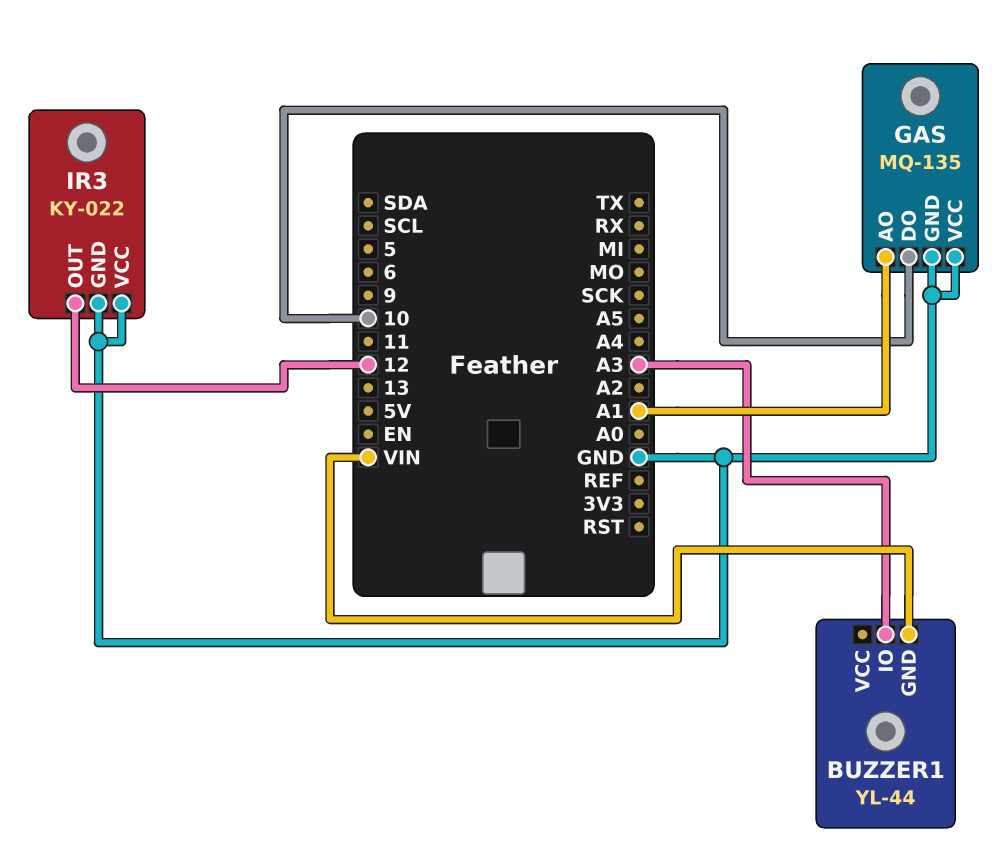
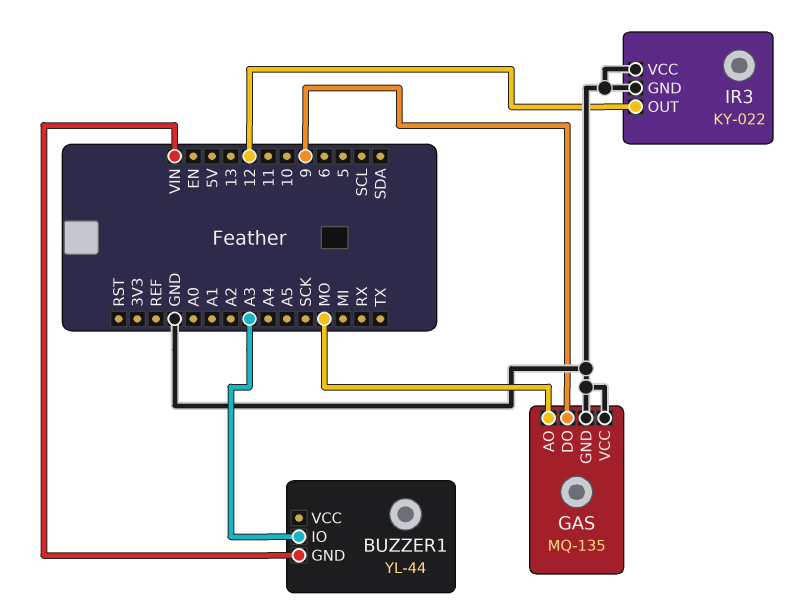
GAS pin AO: A1 -> MO
GAS pin DO: 10 -> 9

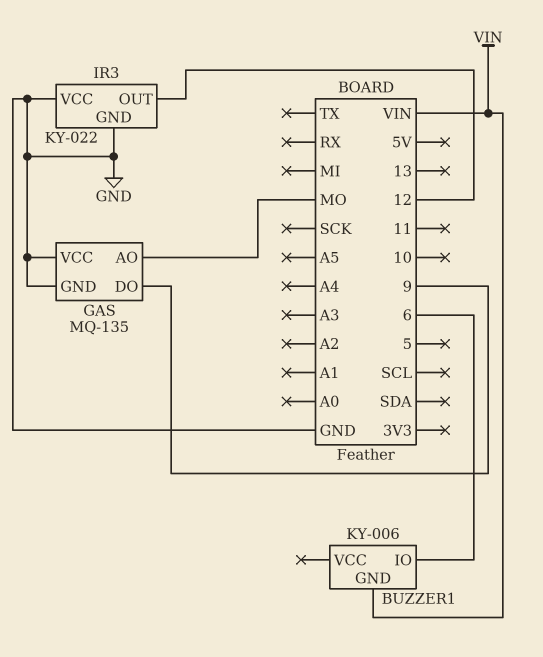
BUZZER1: YL-44 -> KY-006
BUZZER1 pin IO: A3 -> 6

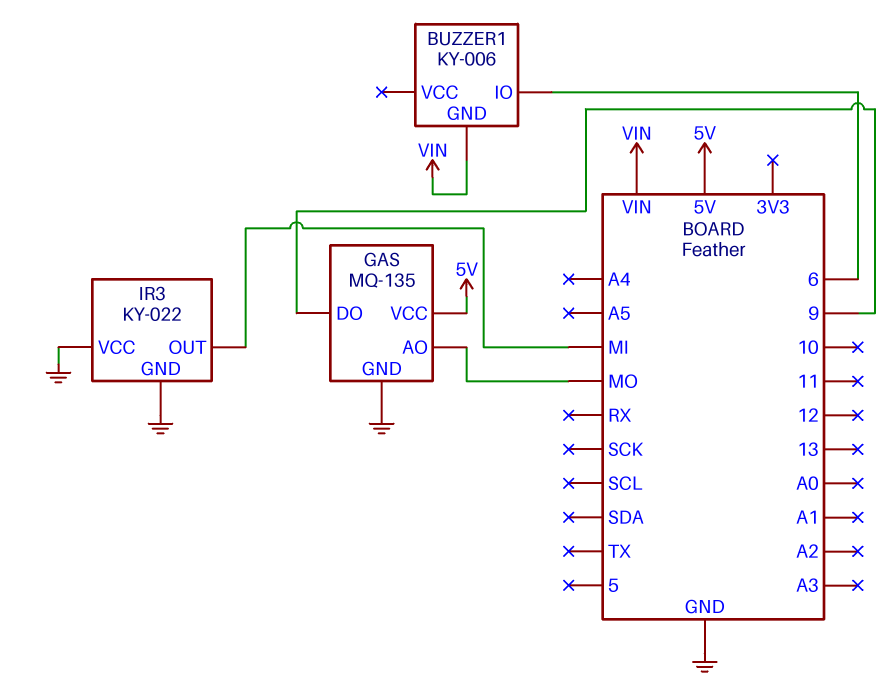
GAS pin VCC: GND -> 5V
IR3 pin OUT: 12 -> MI

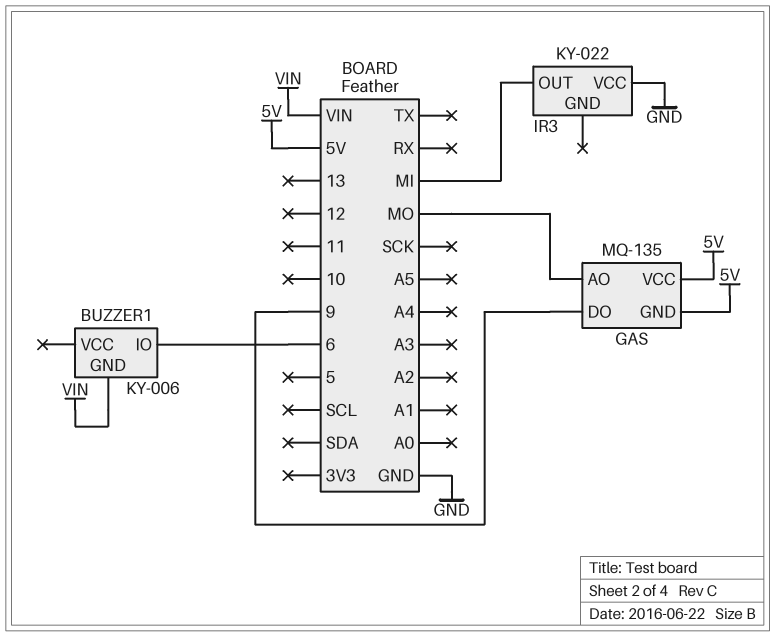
GAS pin GND: GND -> 5V
IR3 pin GND: GND -> none

